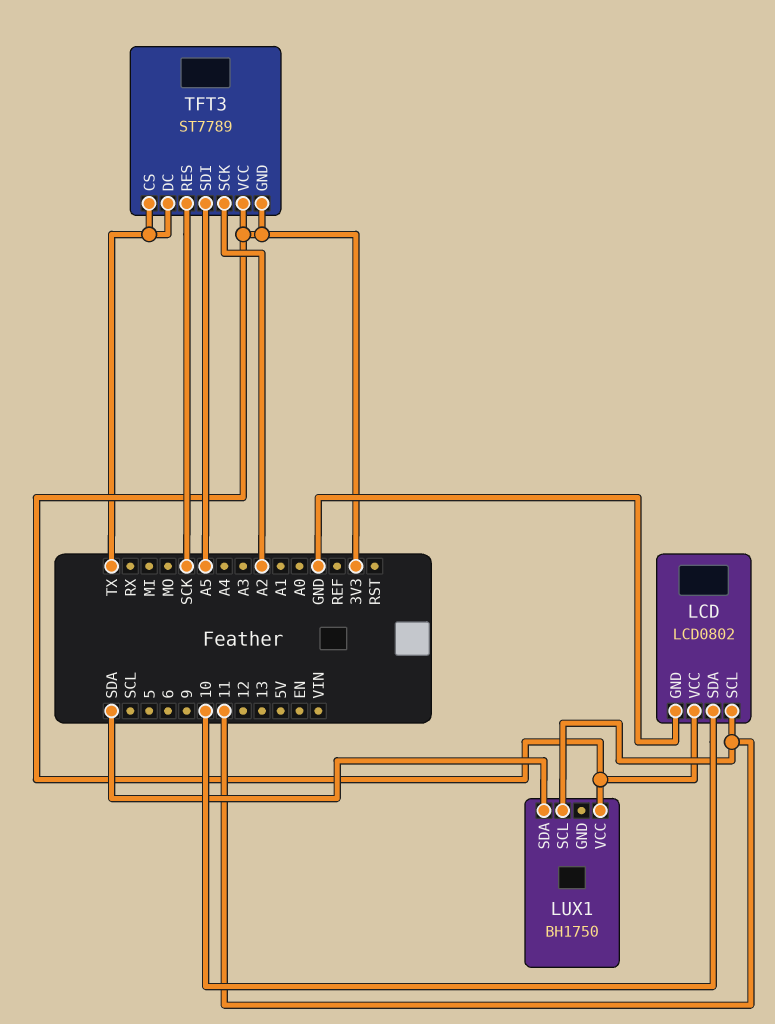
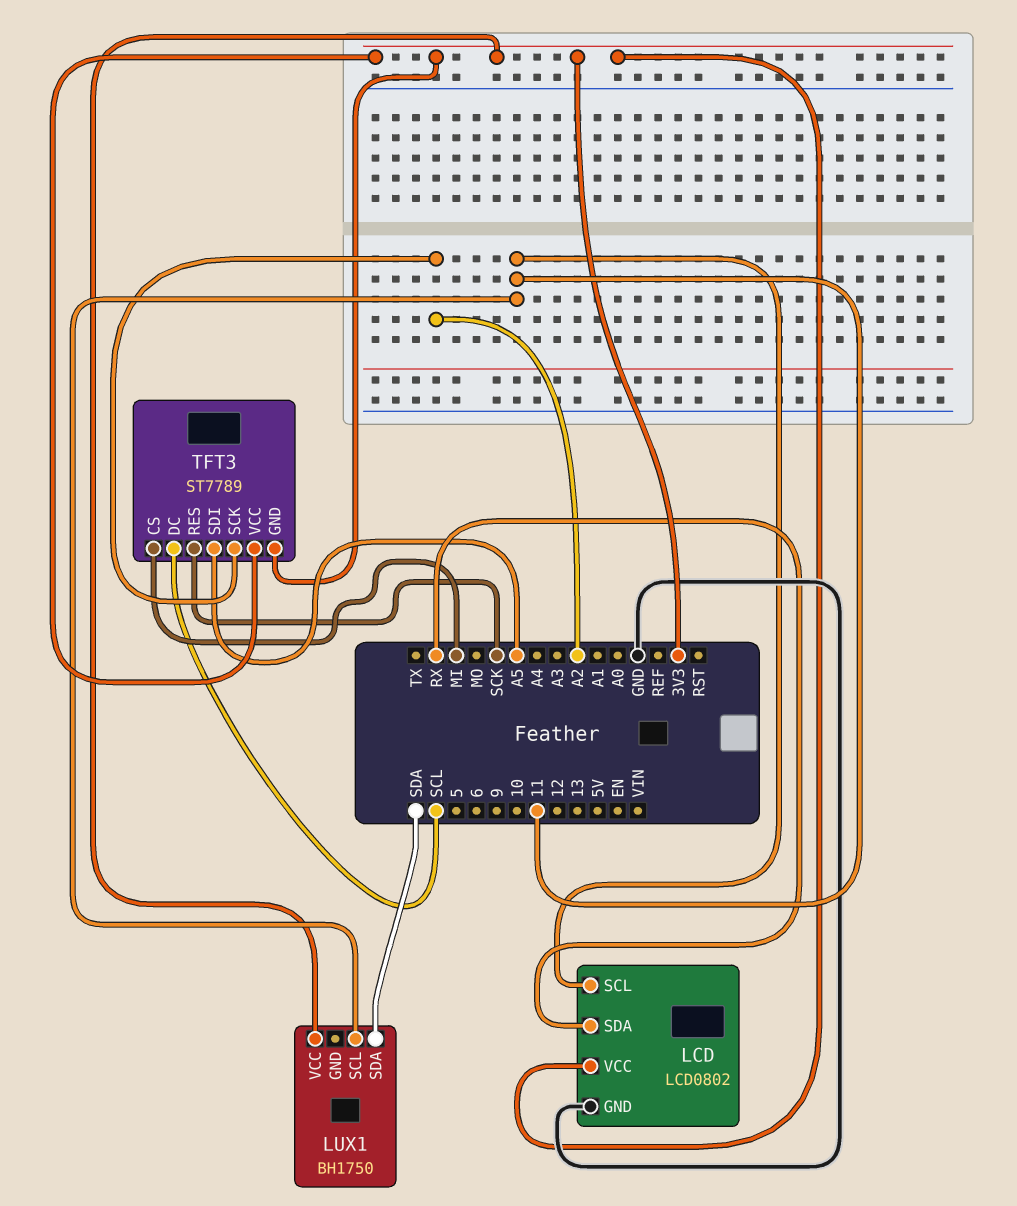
LCD pin SDA: 10 -> RX
TFT3 pin CS: TX -> MI
TFT3 pin DC: TX -> SCL

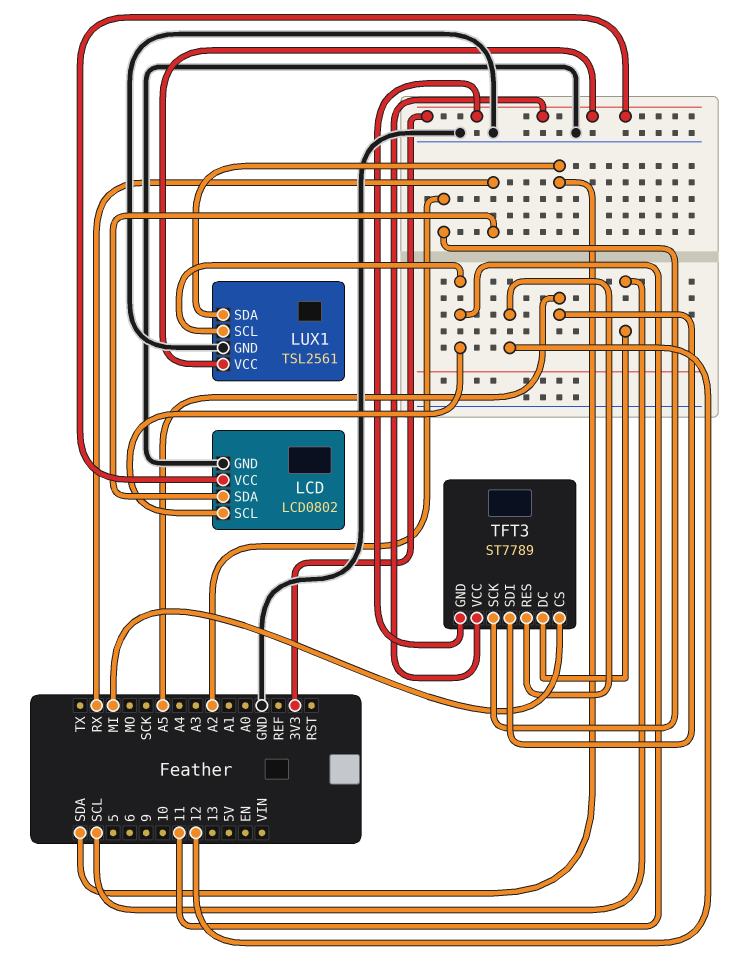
LUX1: BH1750 -> TSL2561
LUX1 pin GND: none -> GND
TFT3 pin RES: SCK -> 12

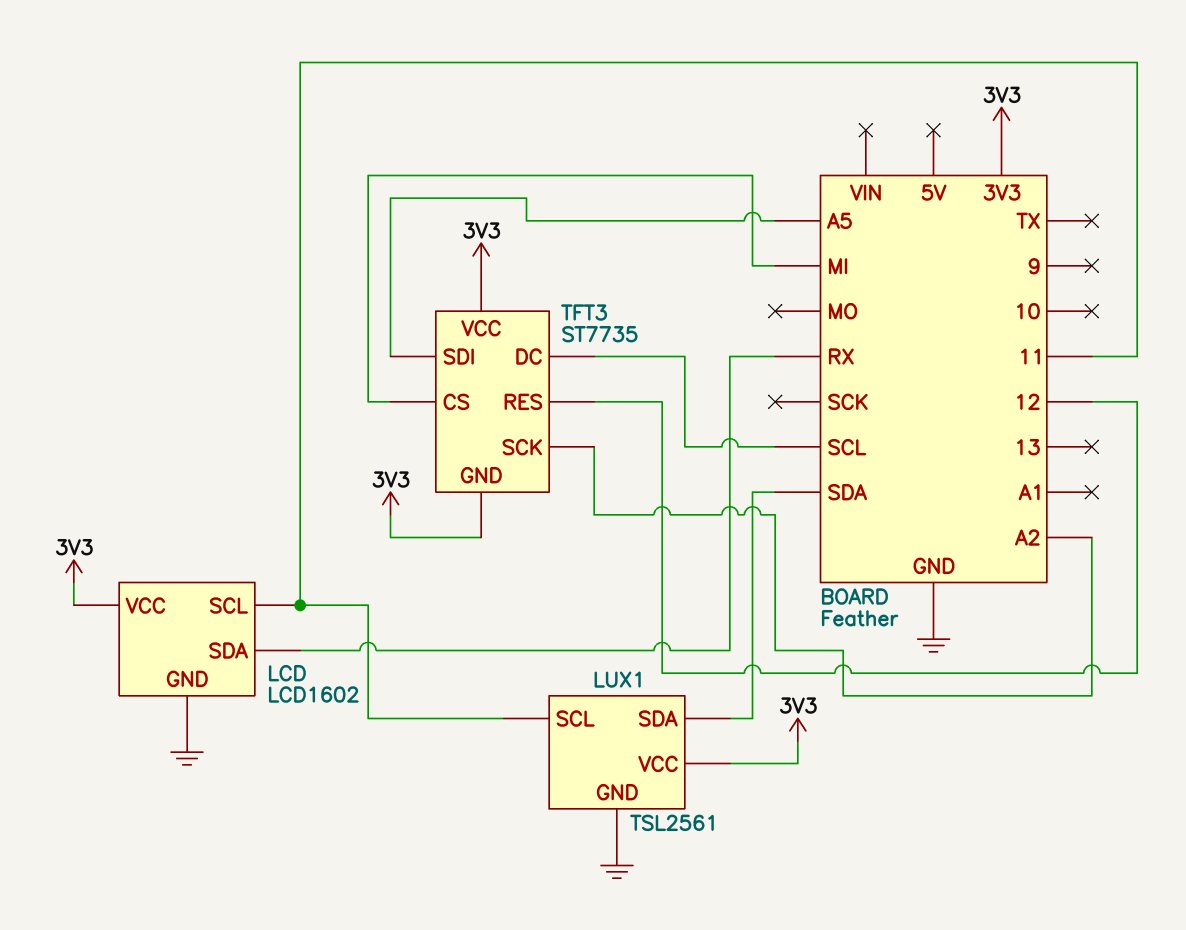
LCD: LCD0802 -> LCD1602
TFT3: ST7789 -> ST7735

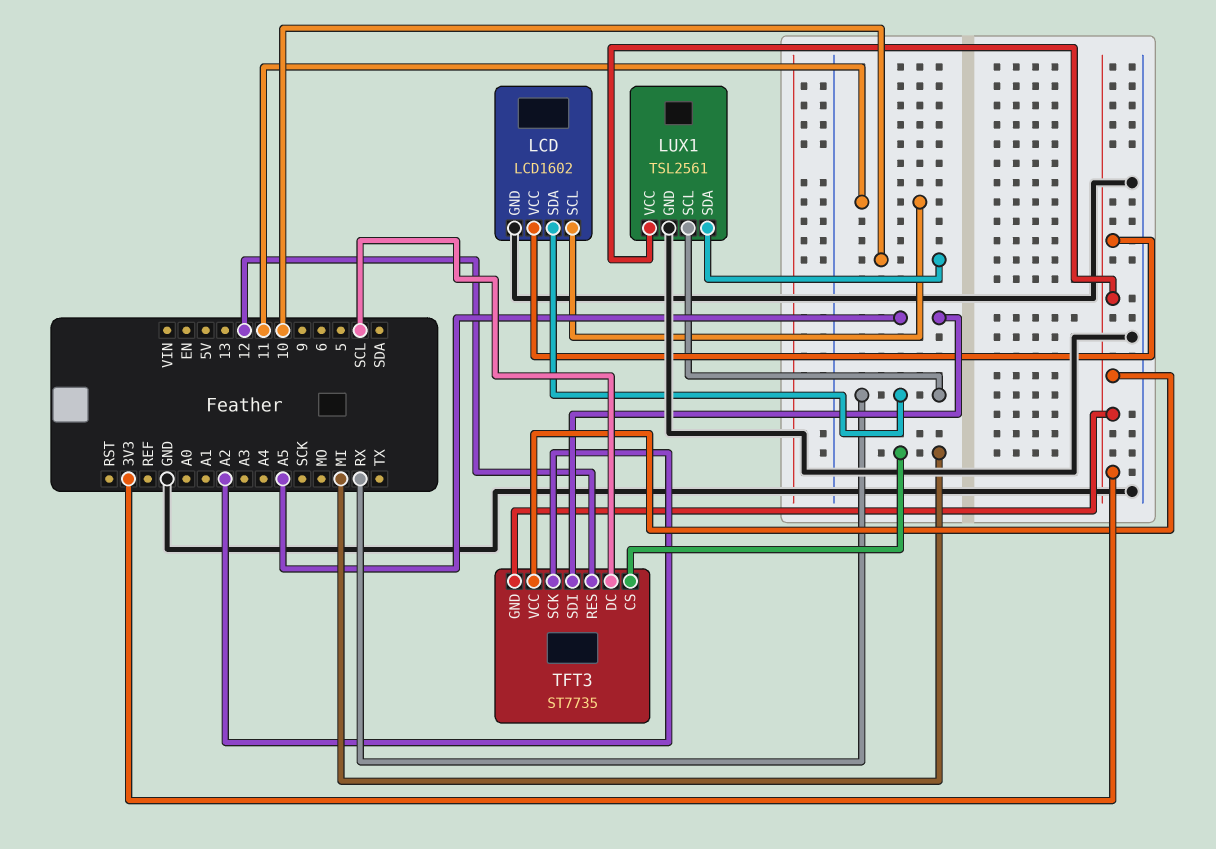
LUX1 pin SCL: 11 -> RX
LUX1 pin SDA: SDA -> 10

